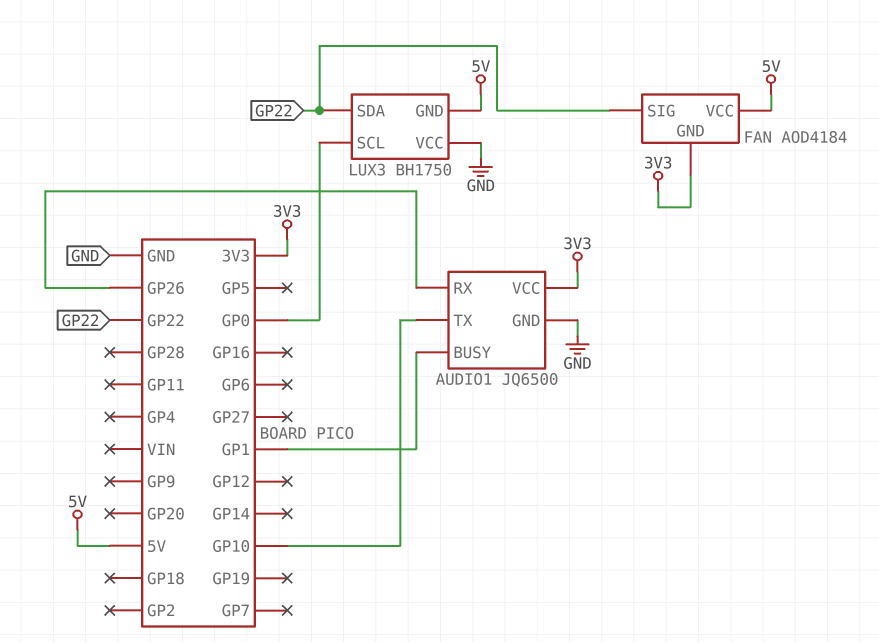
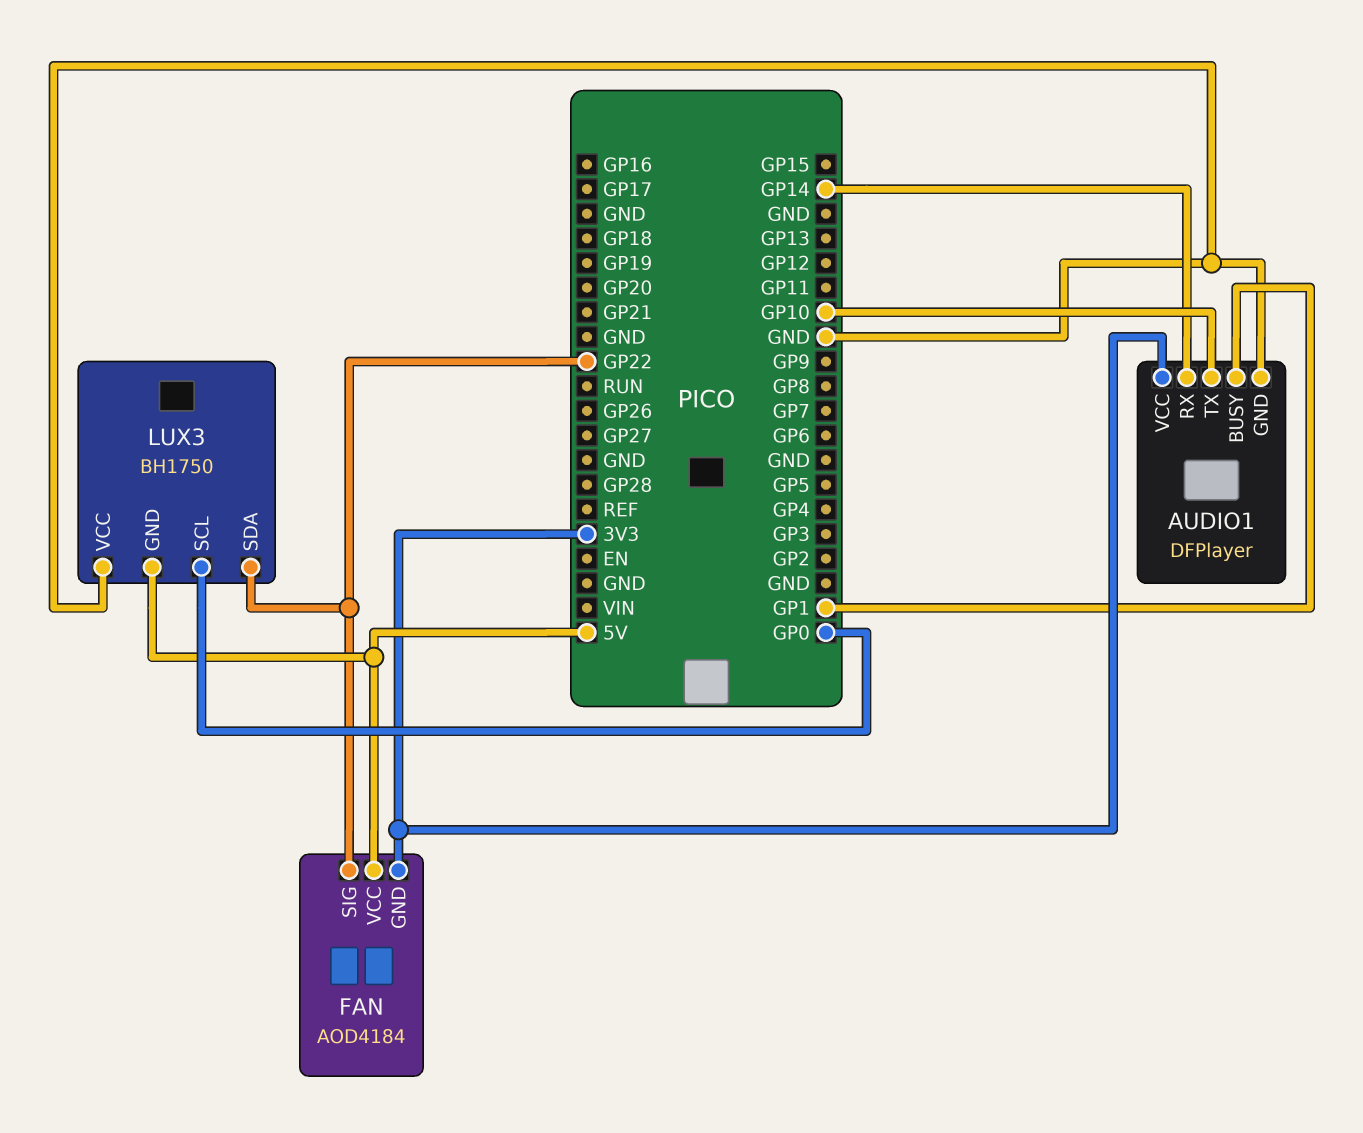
AUDIO1: JQ6500 -> DFPlayer
AUDIO1 pin RX: GP26 -> GP14

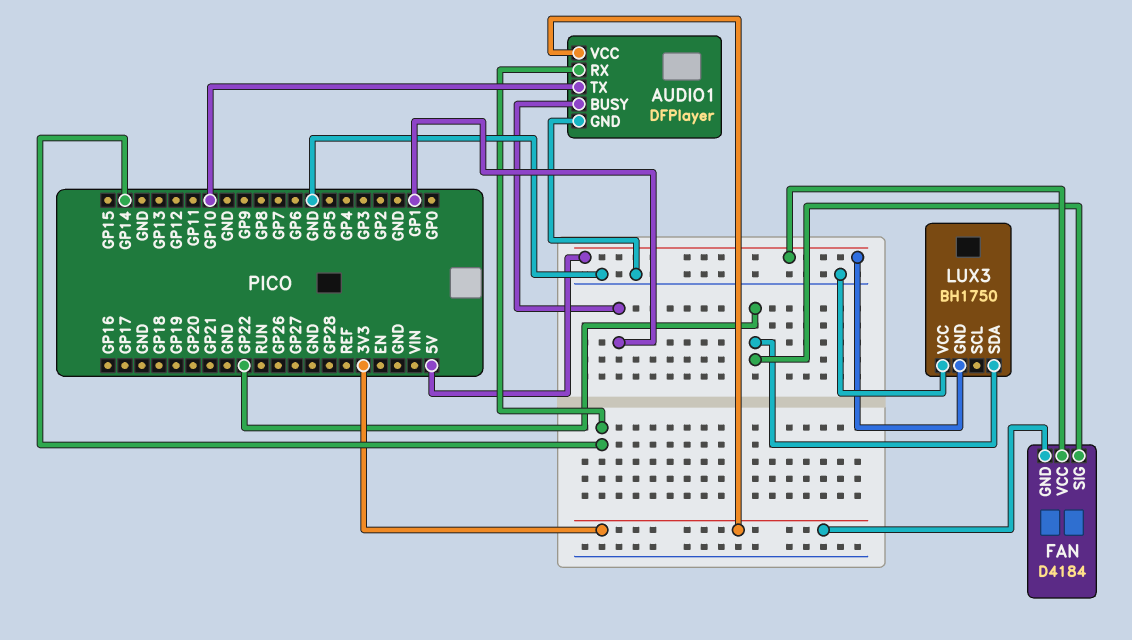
FAN: AOD4184 -> D4184
LUX3 pin SCL: GP0 -> none

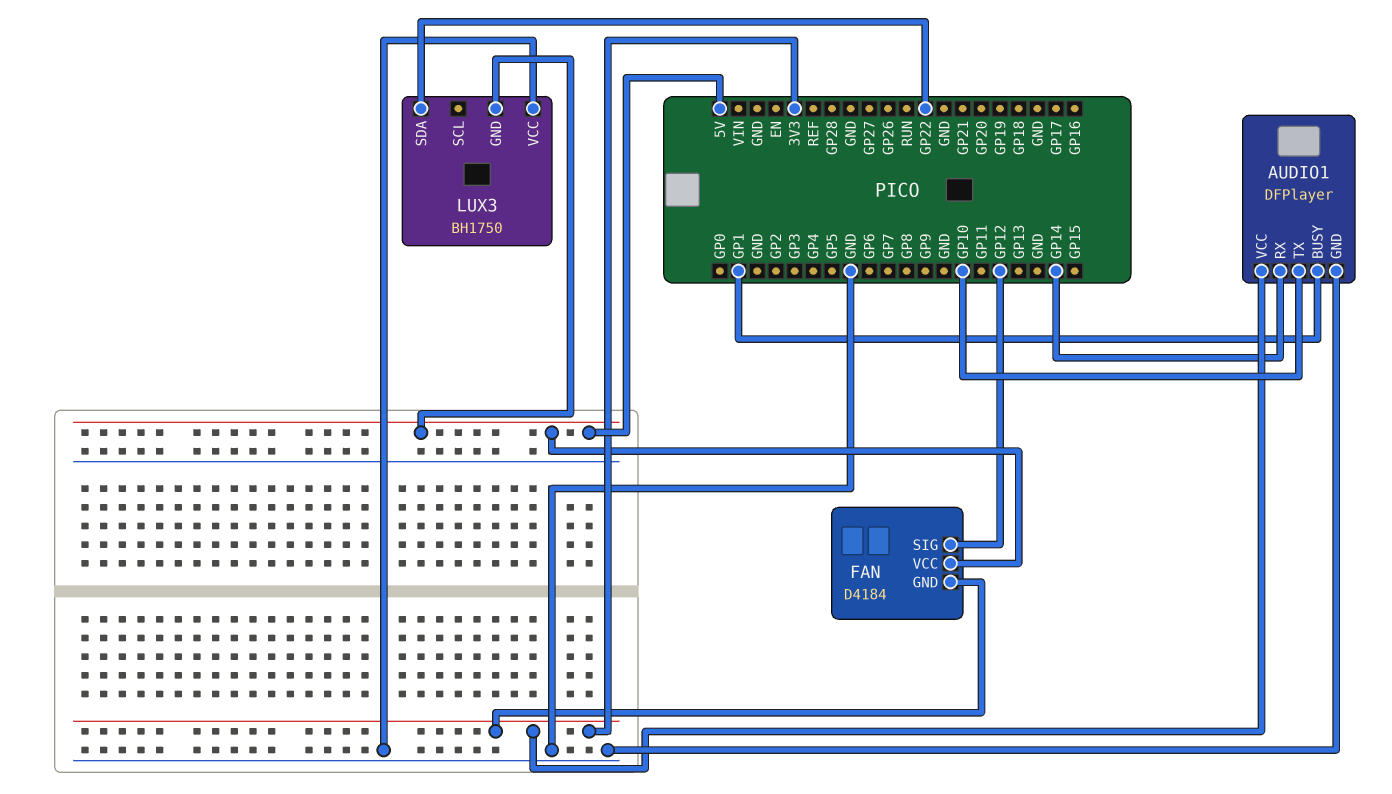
FAN pin SIG: GP22 -> GP12

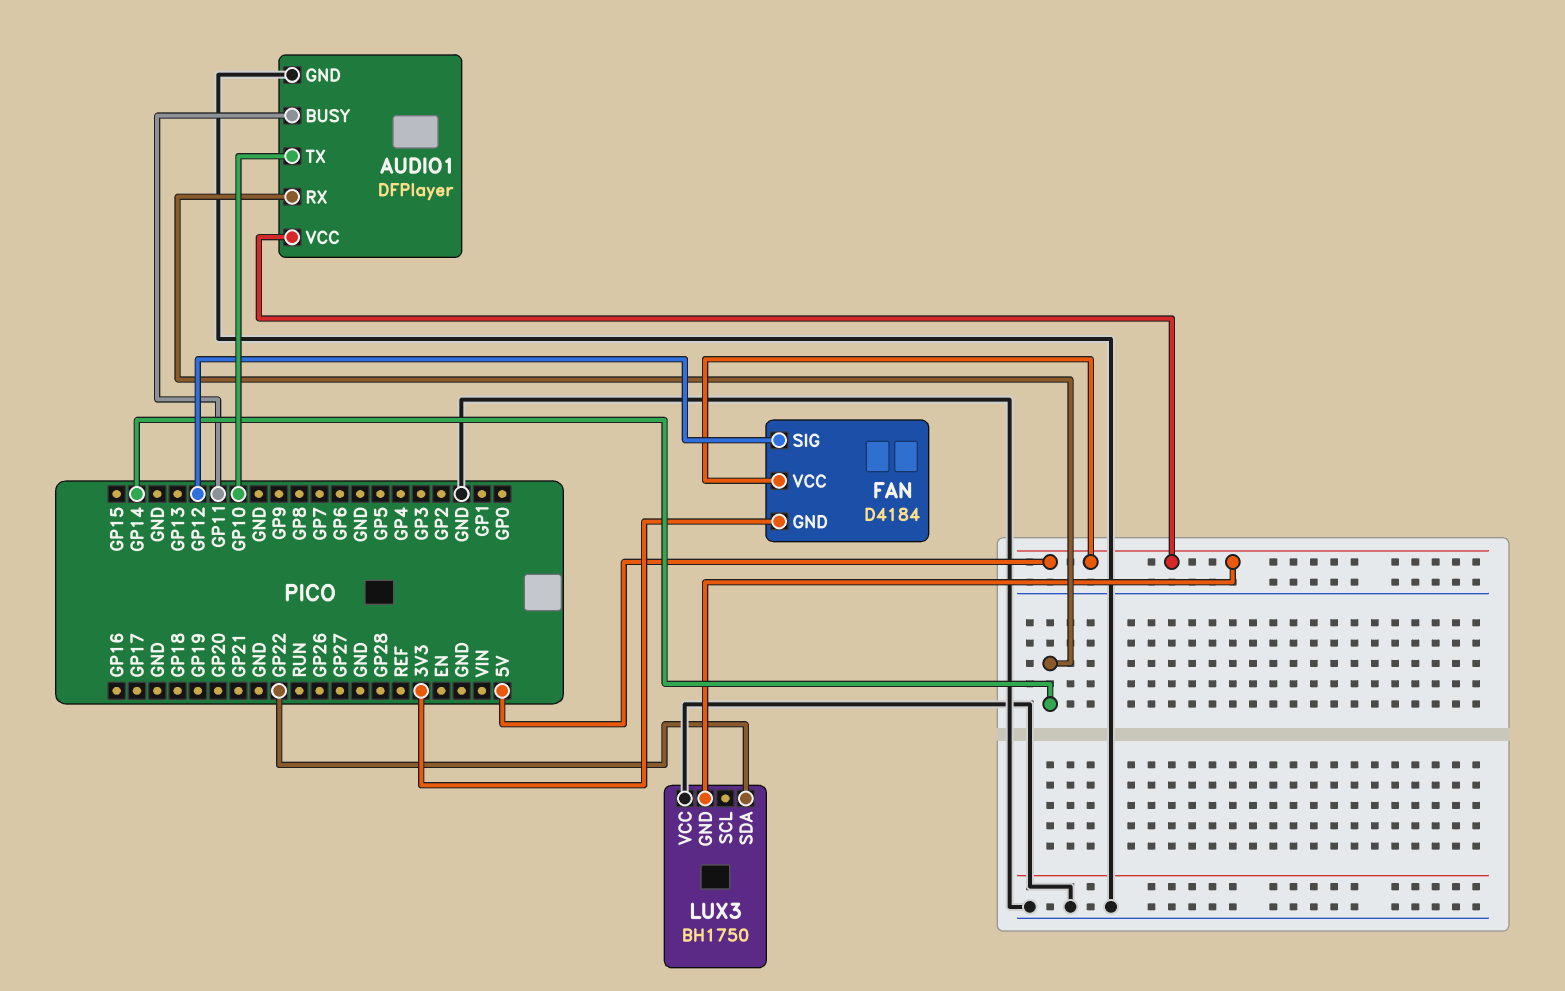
AUDIO1 pin BUSY: GP1 -> GP11
AUDIO1 pin VCC: 3V3 -> 5V

